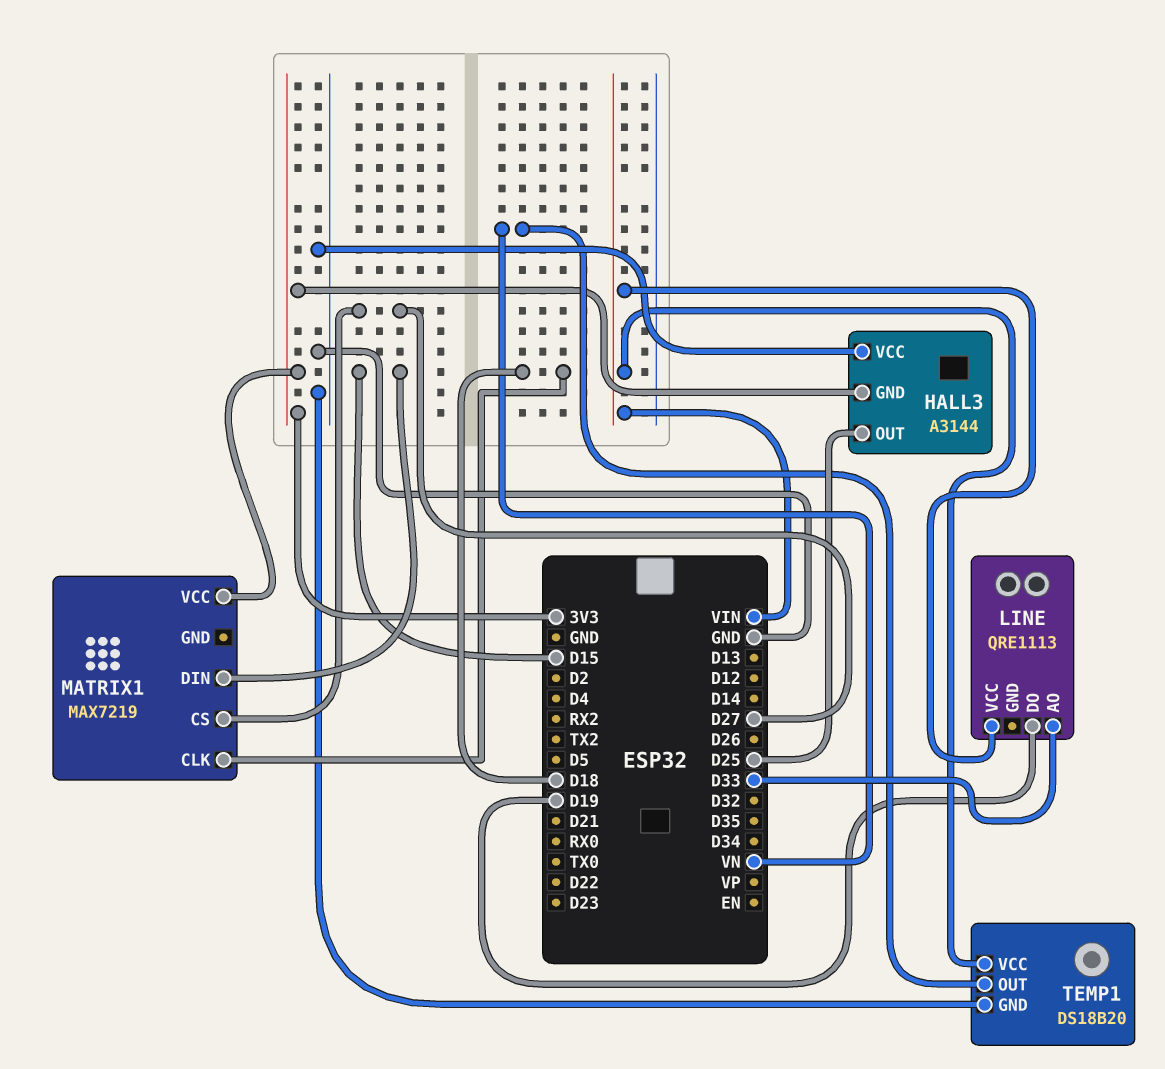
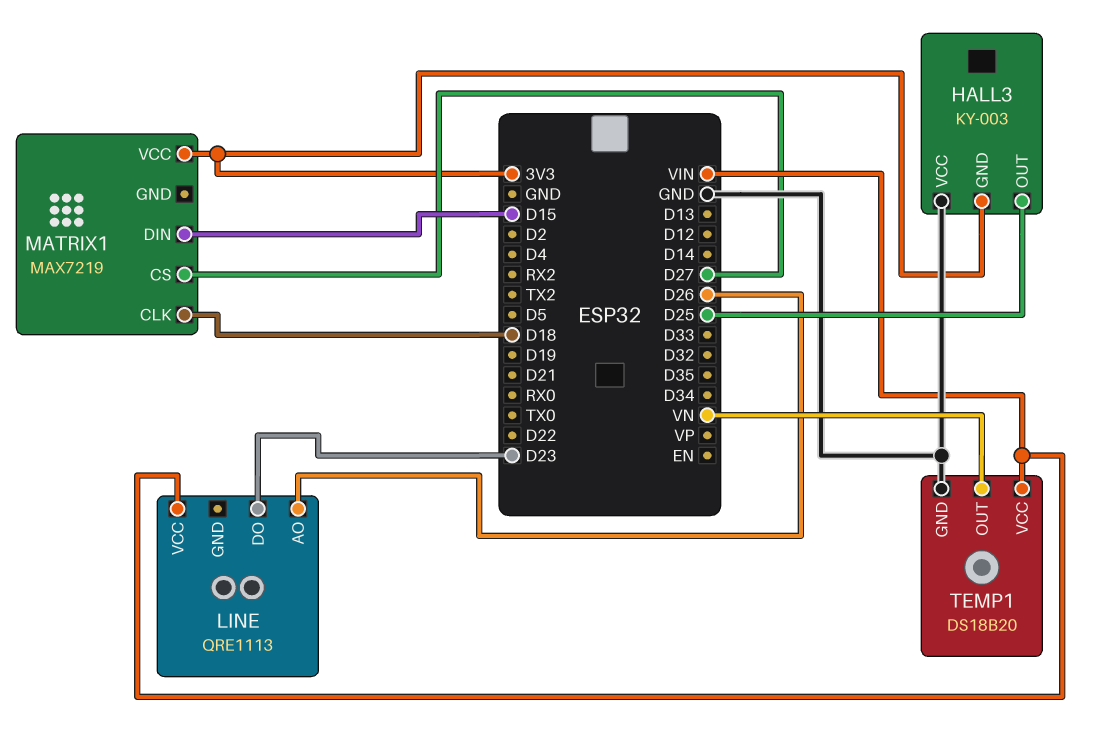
HALL3: A3144 -> KY-003
LINE pin AO: D33 -> D26
LINE pin DO: D19 -> D23

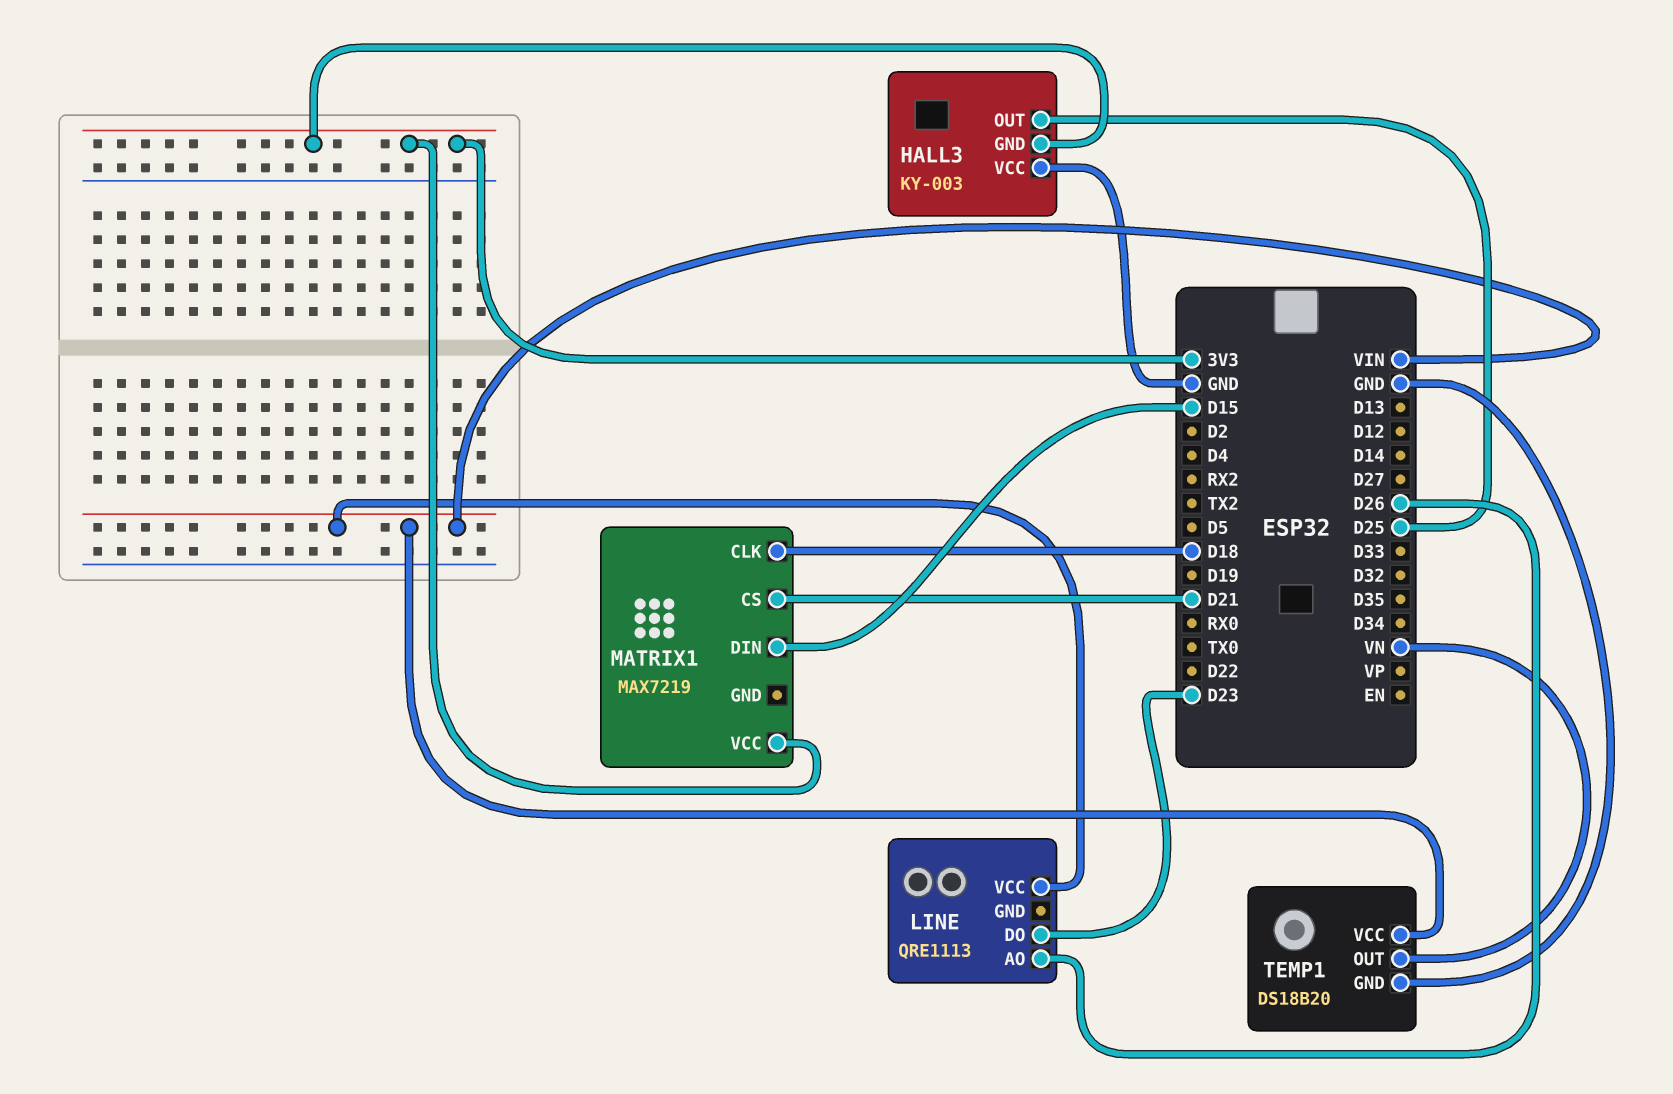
MATRIX1 pin CS: D27 -> D21

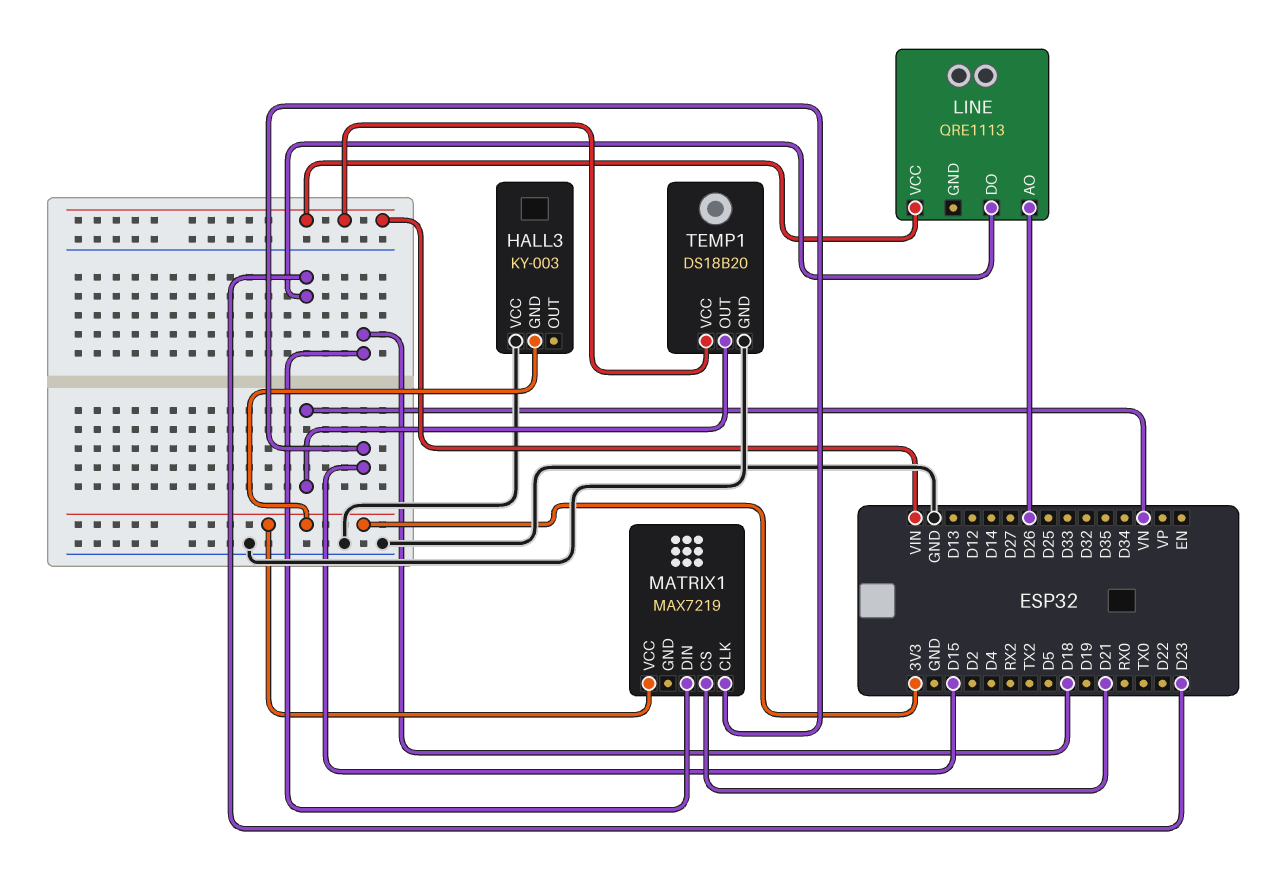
HALL3 pin OUT: D25 -> none
MATRIX1 pin CLK: D18 -> D15
MATRIX1 pin DIN: D15 -> D18

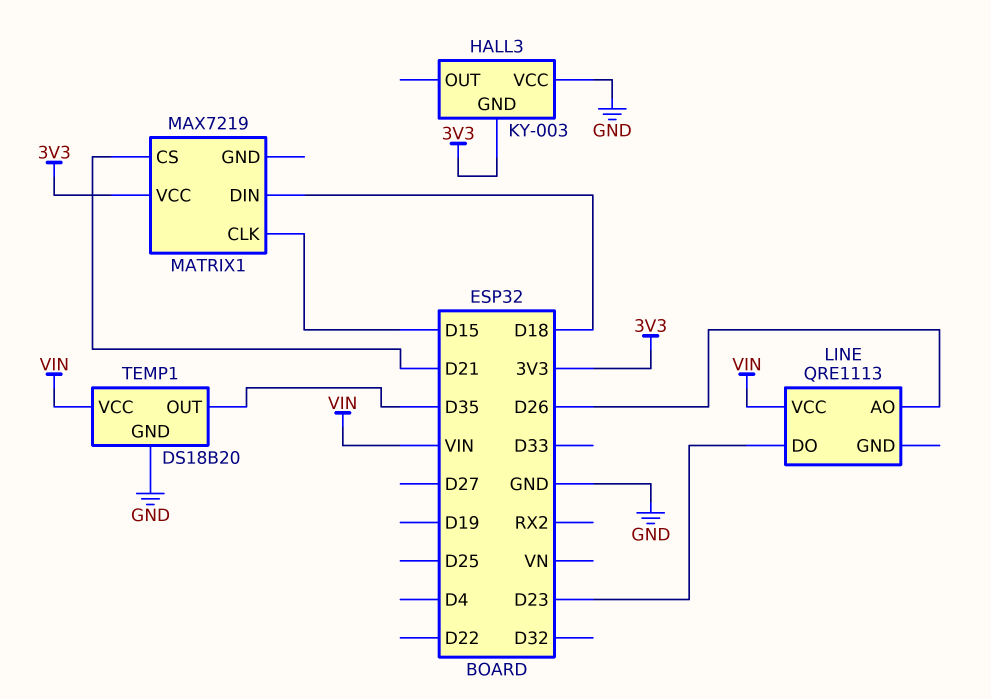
TEMP1 pin OUT: VN -> D35

